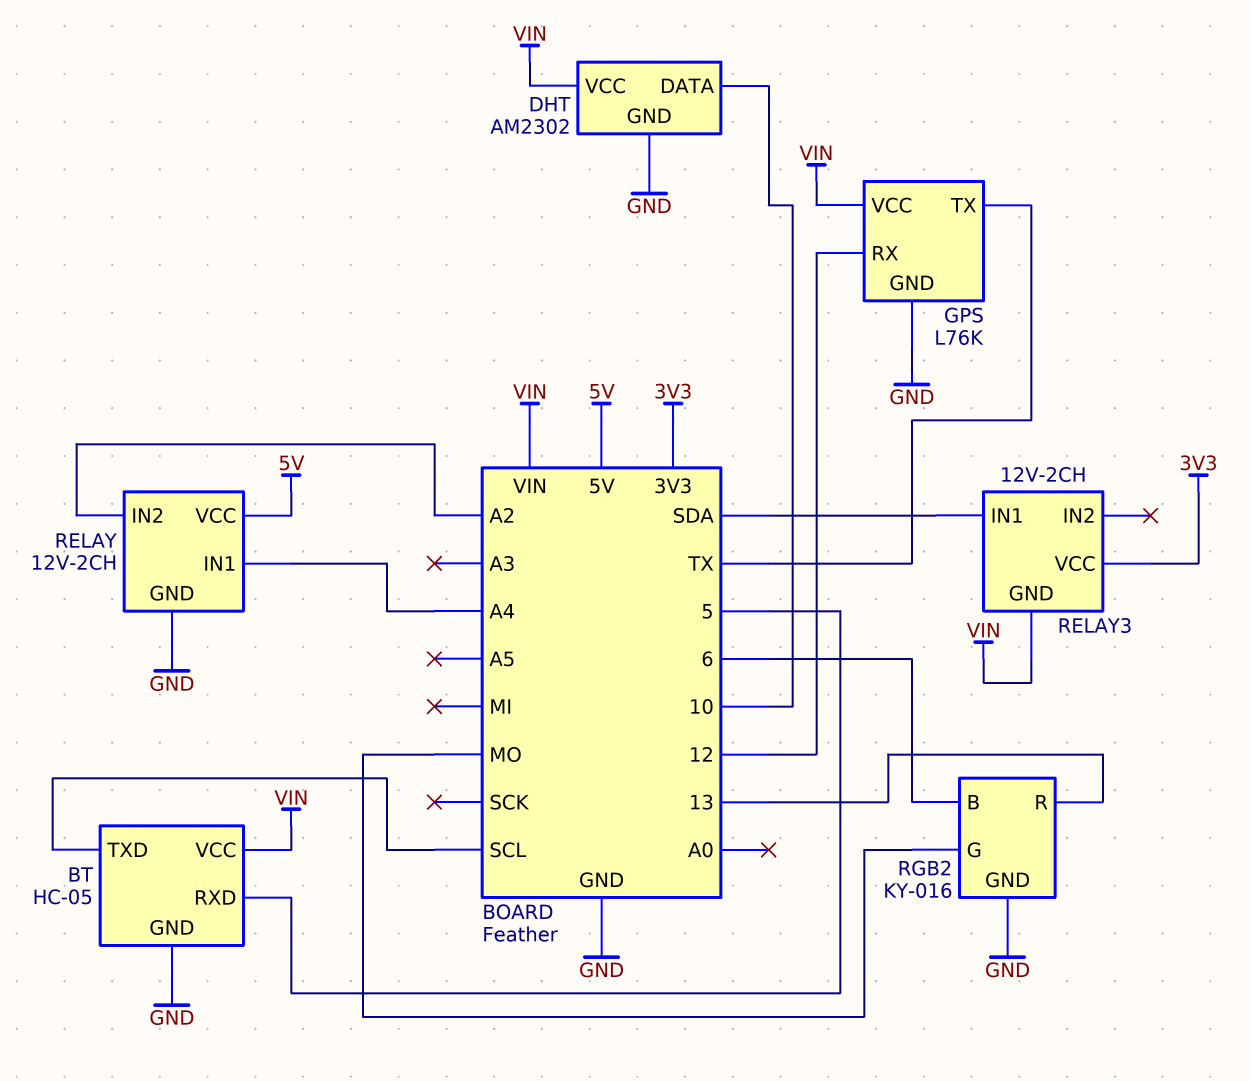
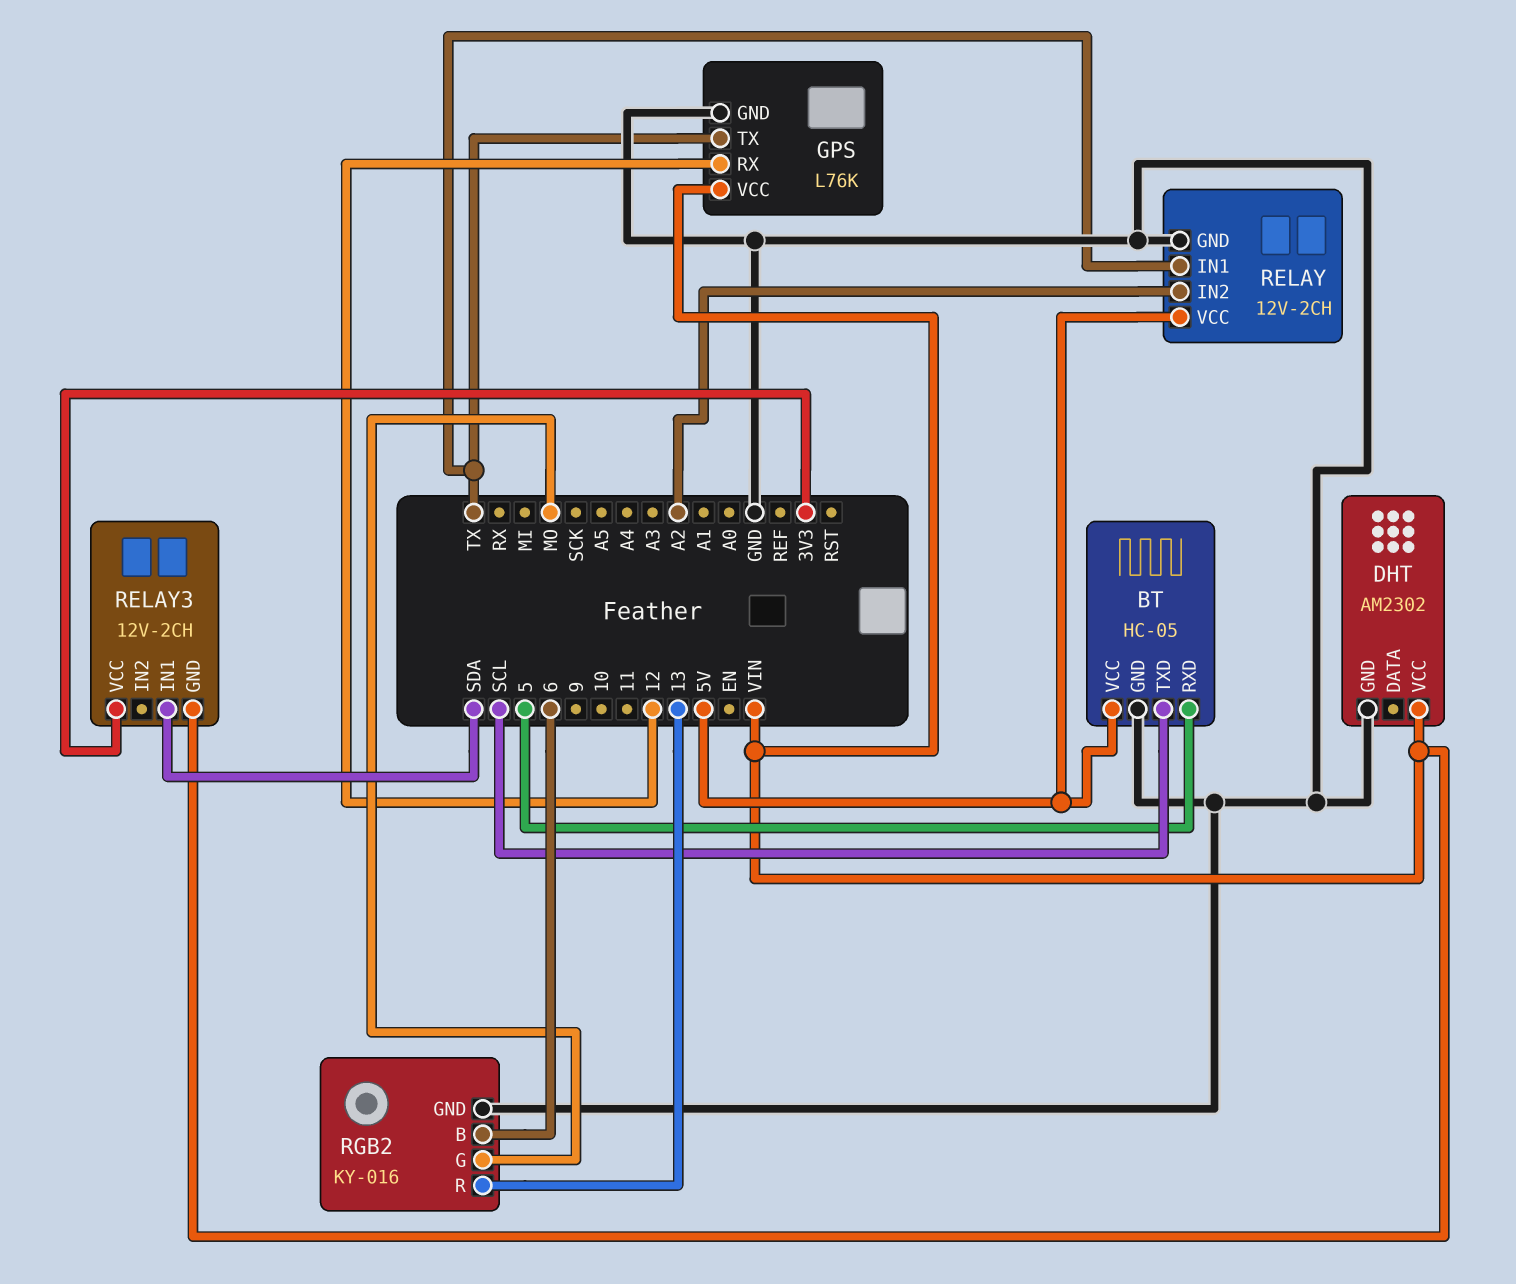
BT pin VCC: VIN -> 5V
DHT pin DATA: 10 -> none
RELAY pin IN1: A4 -> TX

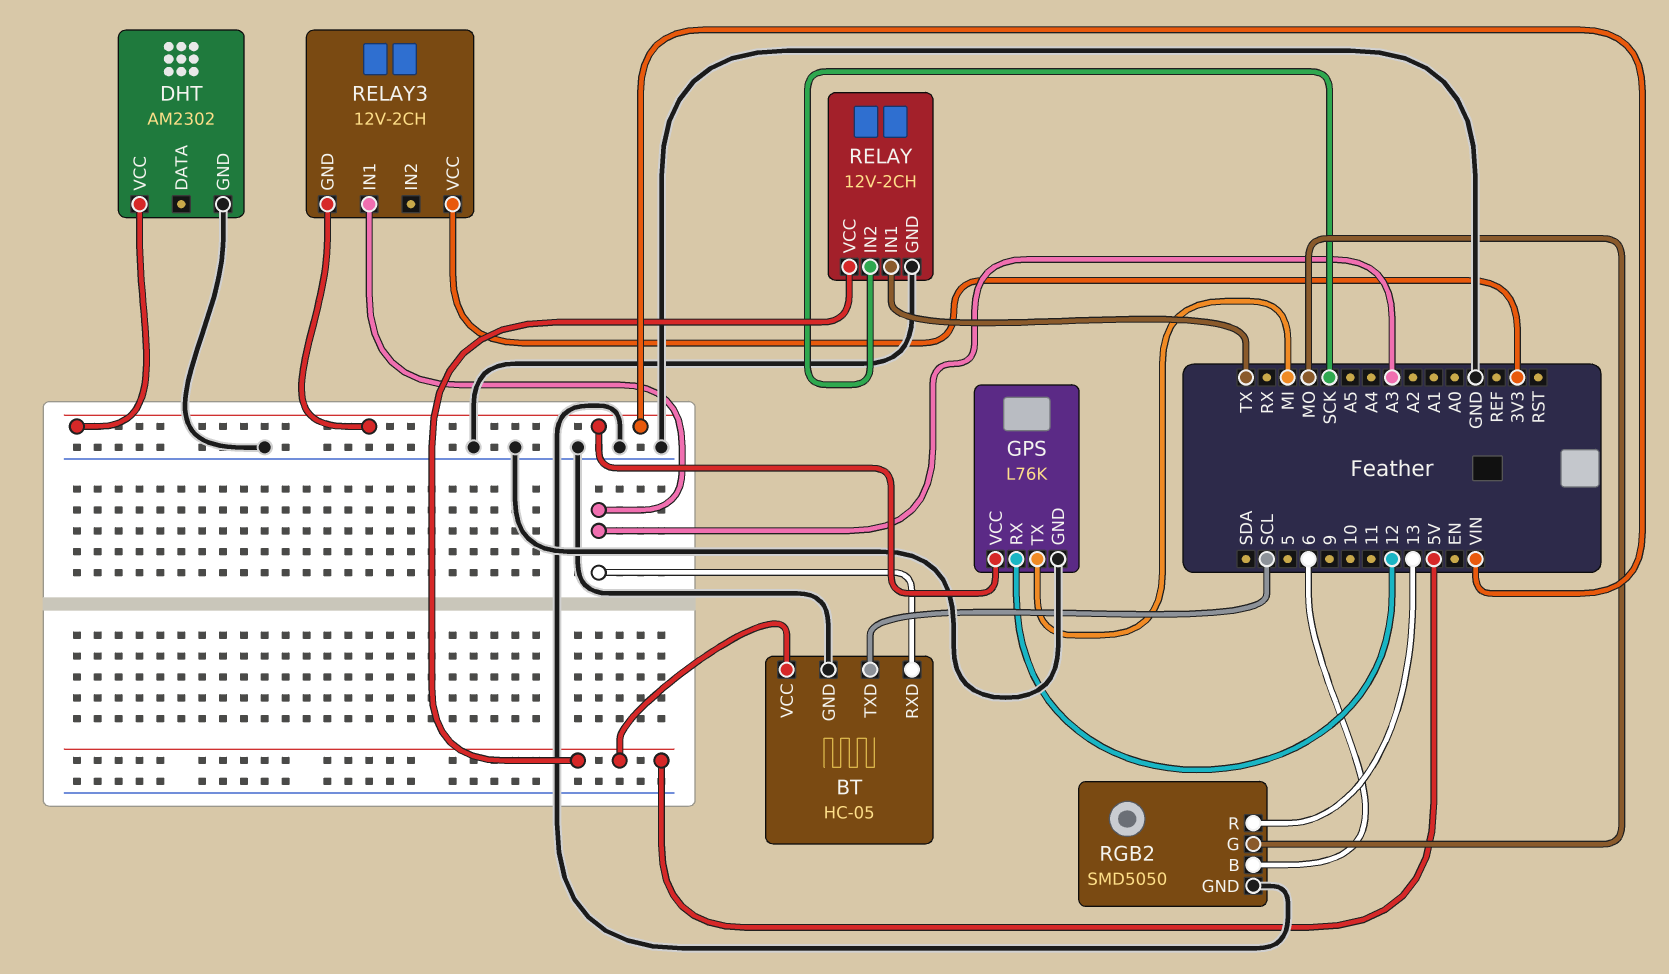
BT pin RXD: 5 -> A3
GPS pin TX: TX -> MI
RELAY pin IN2: A2 -> SCK
RELAY3 pin IN1: SDA -> A3
RGB2: KY-016 -> SMD5050

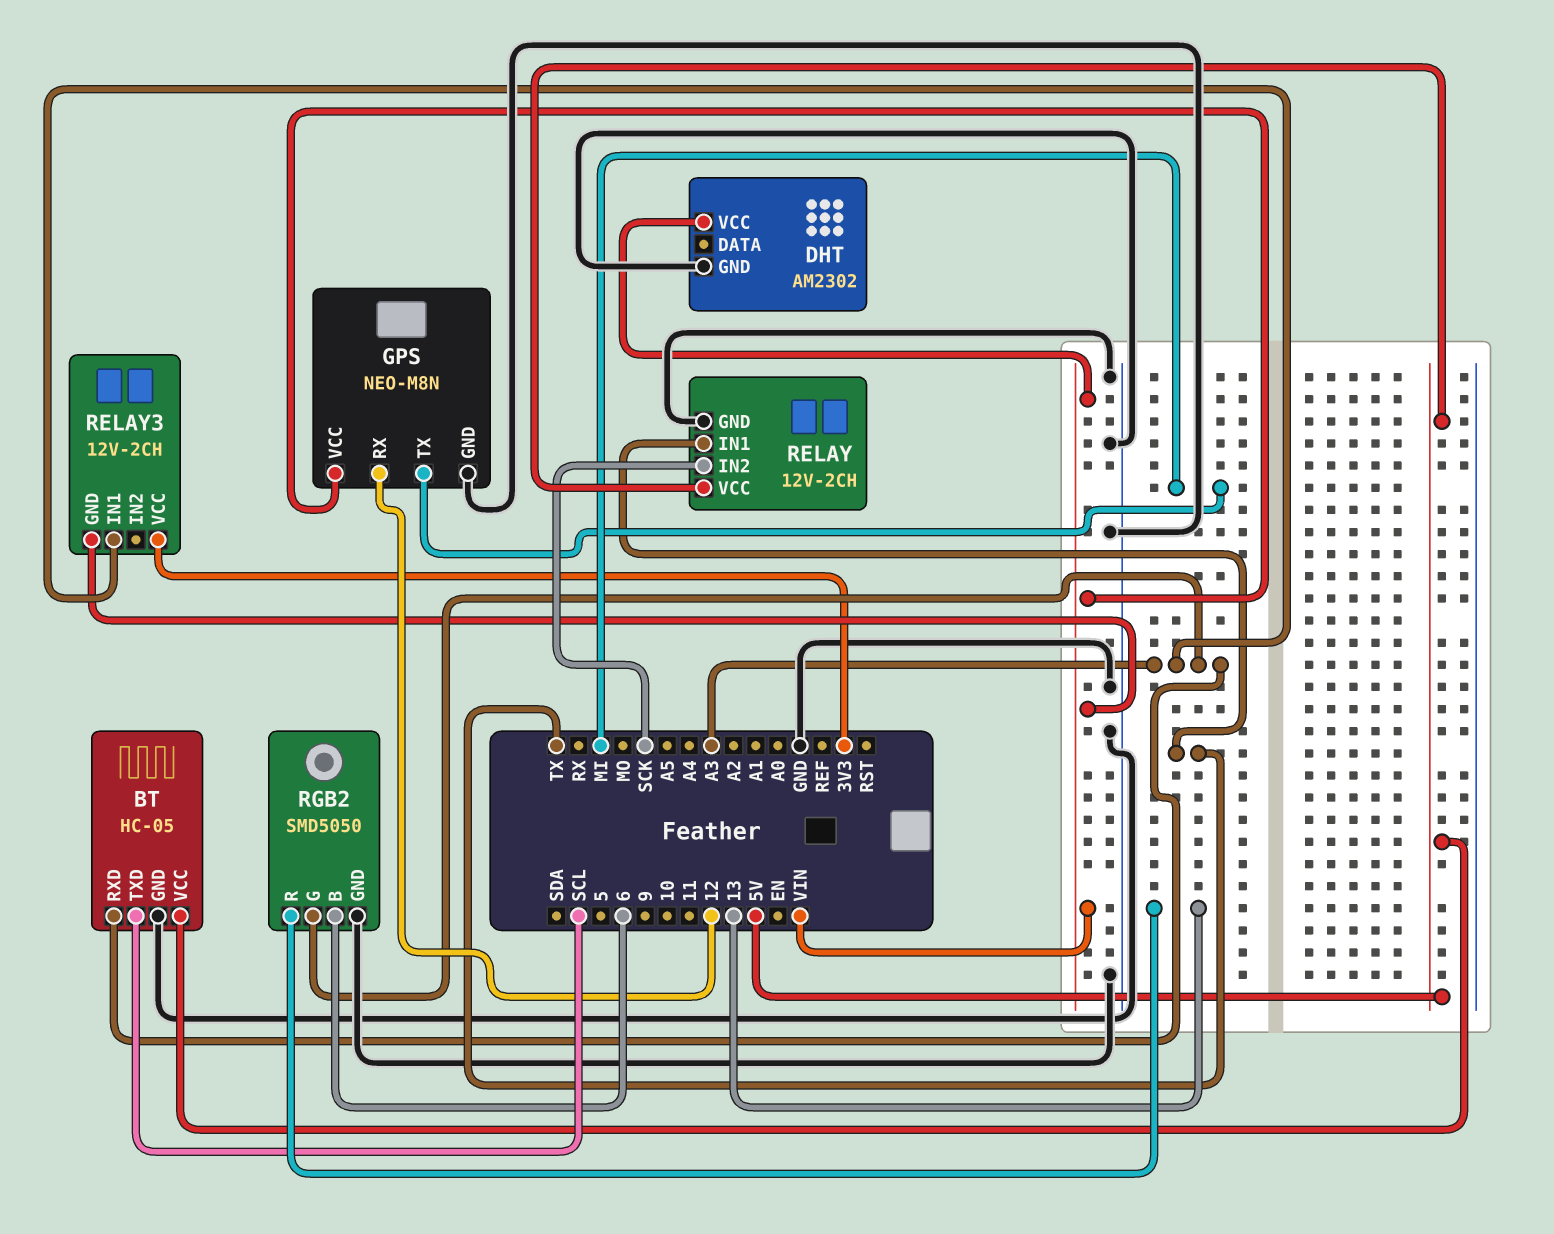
GPS: L76K -> NEO-M8N
RGB2 pin G: MO -> A3

